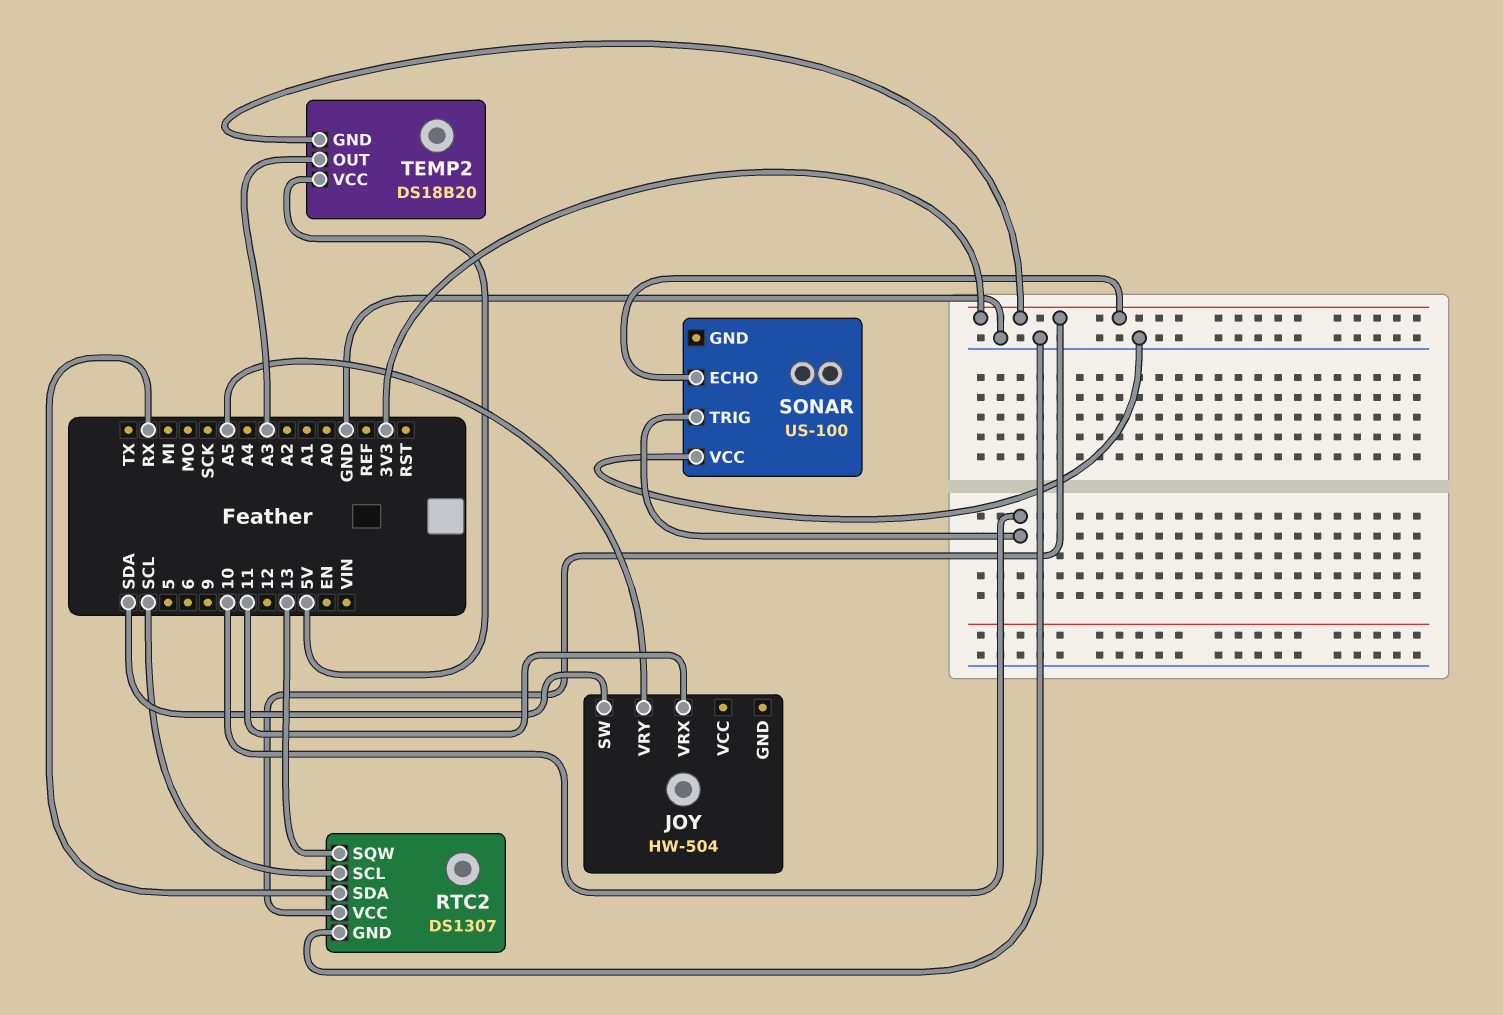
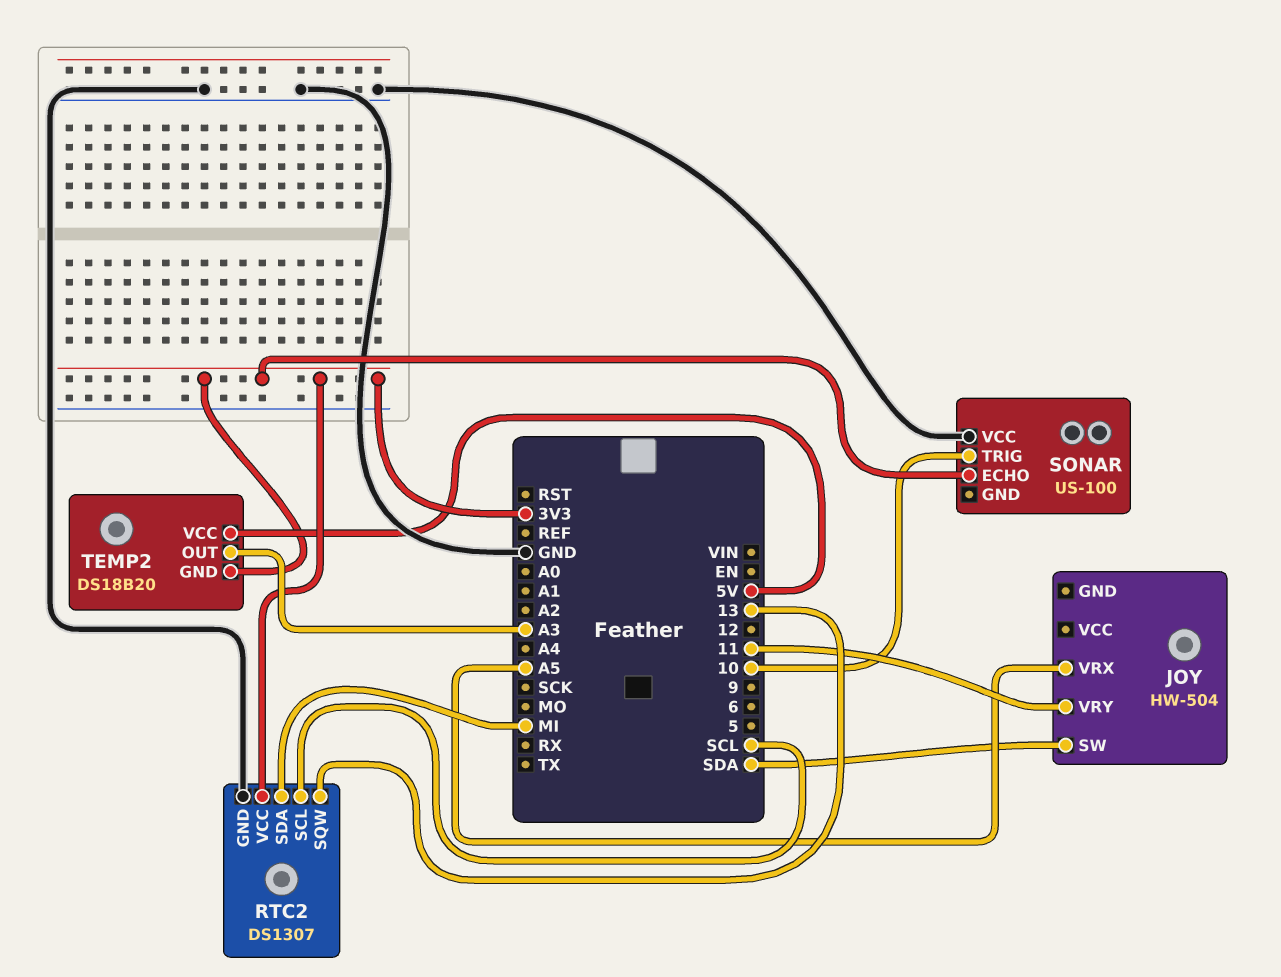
JOY pin VRX: 11 -> A5
JOY pin VRY: A5 -> 11
RTC2 pin SDA: RX -> MI

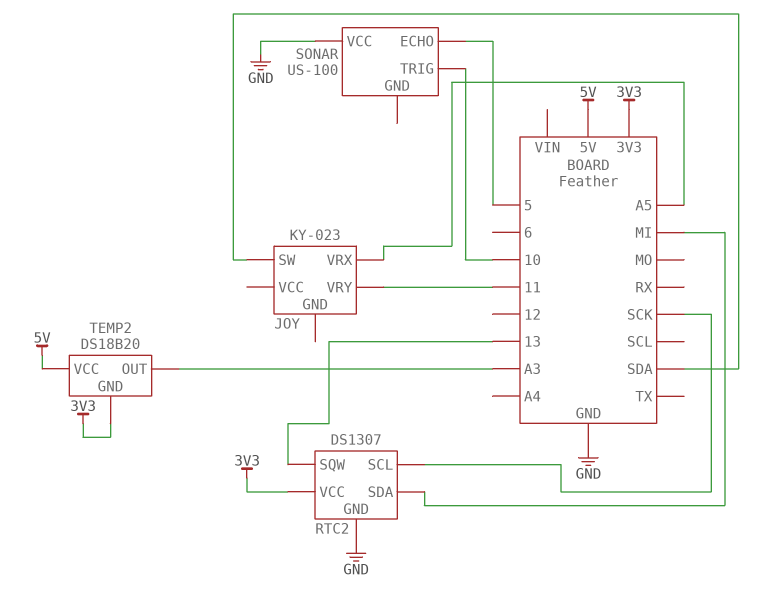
JOY: HW-504 -> KY-023
RTC2 pin SCL: SCL -> SCK
SONAR pin ECHO: 3V3 -> 5

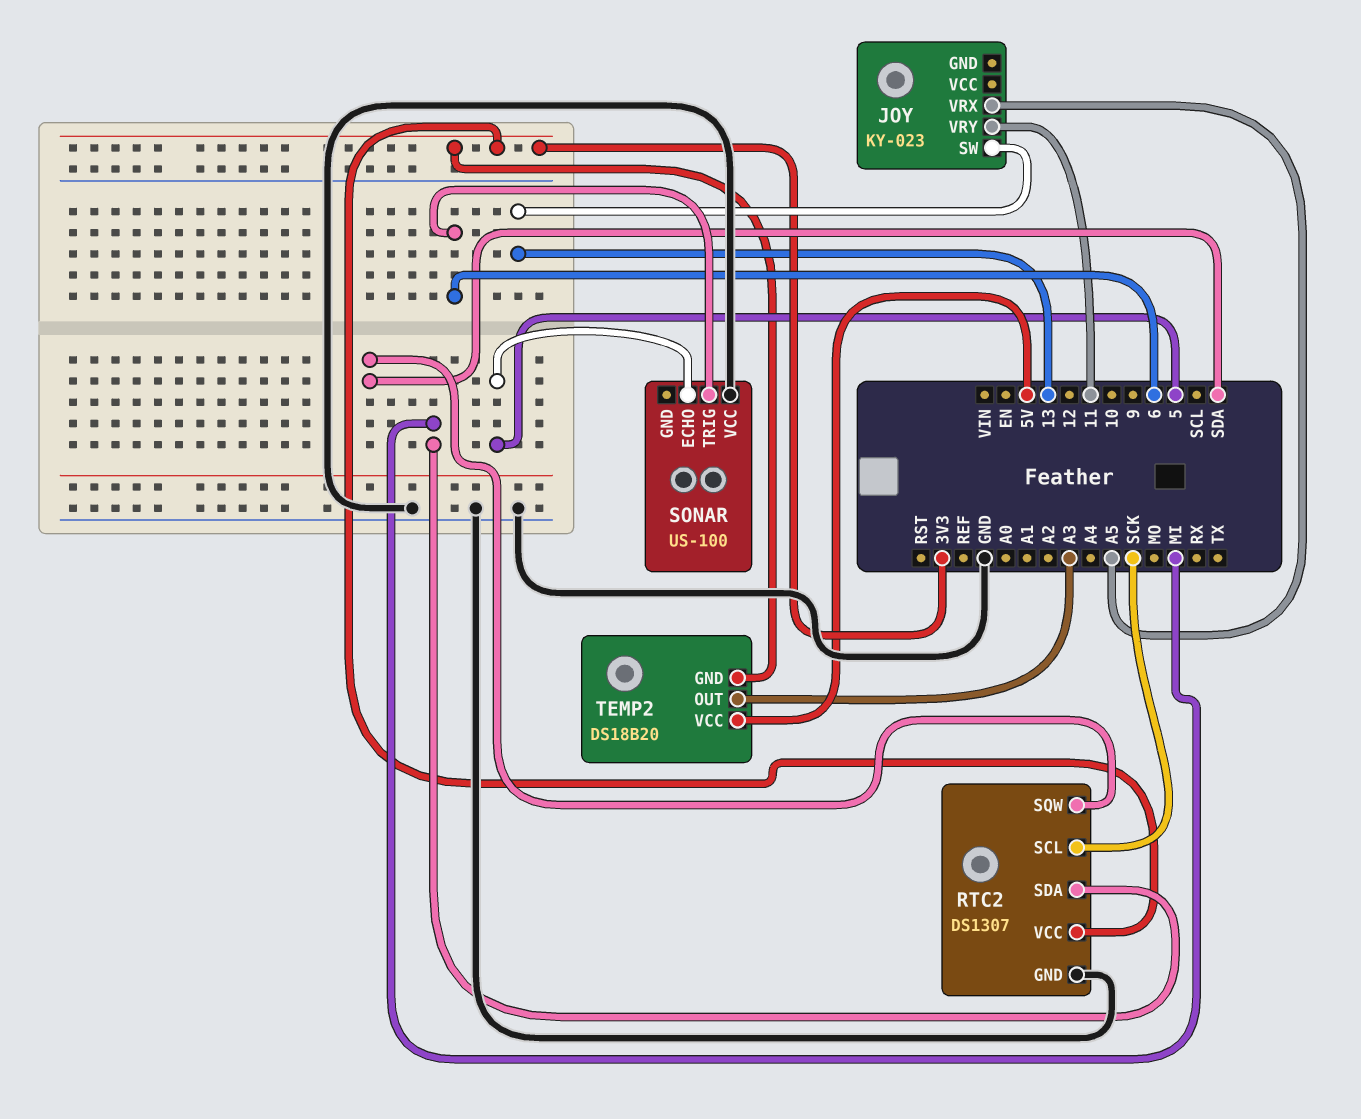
JOY pin SW: SDA -> 13
RTC2 pin SQW: 13 -> SDA
SONAR pin TRIG: 10 -> 6

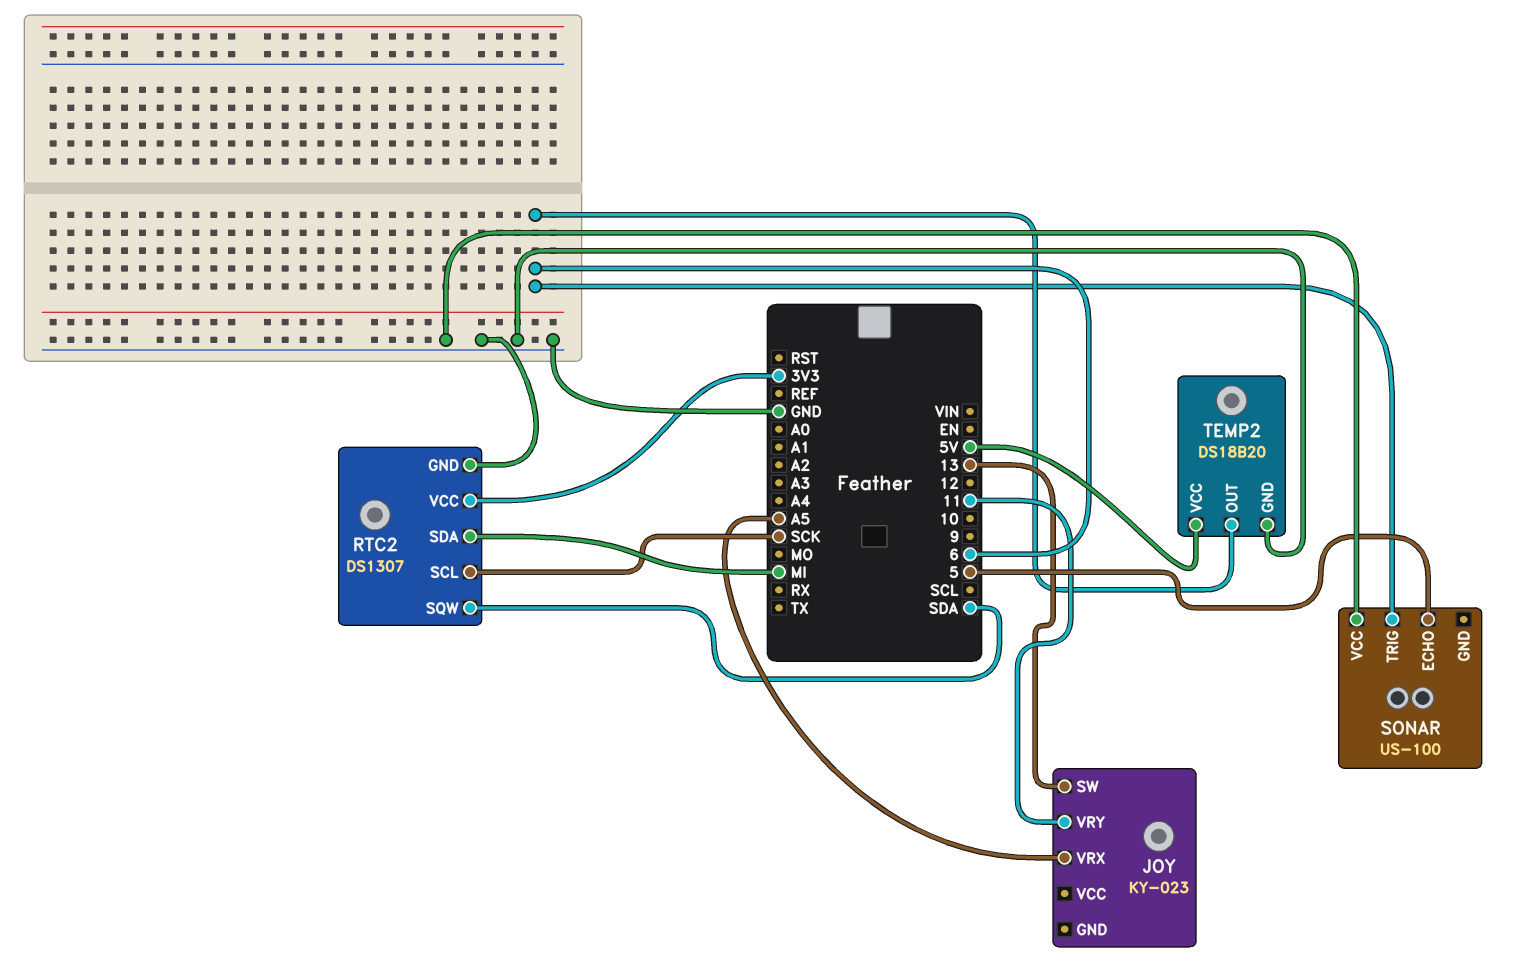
TEMP2 pin GND: 3V3 -> GND
TEMP2 pin OUT: A3 -> 6

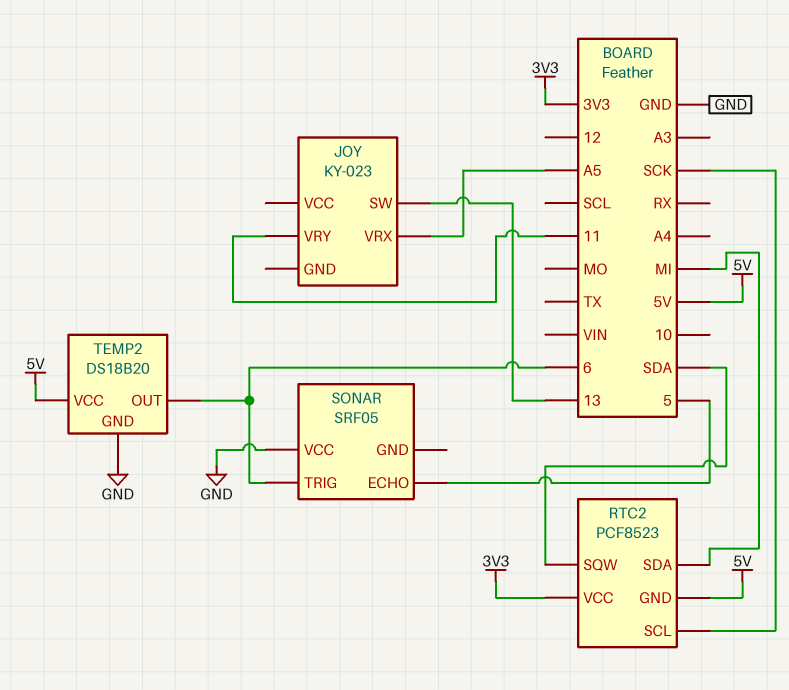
RTC2: DS1307 -> PCF8523
RTC2 pin GND: GND -> 5V
SONAR: US-100 -> SRF05

